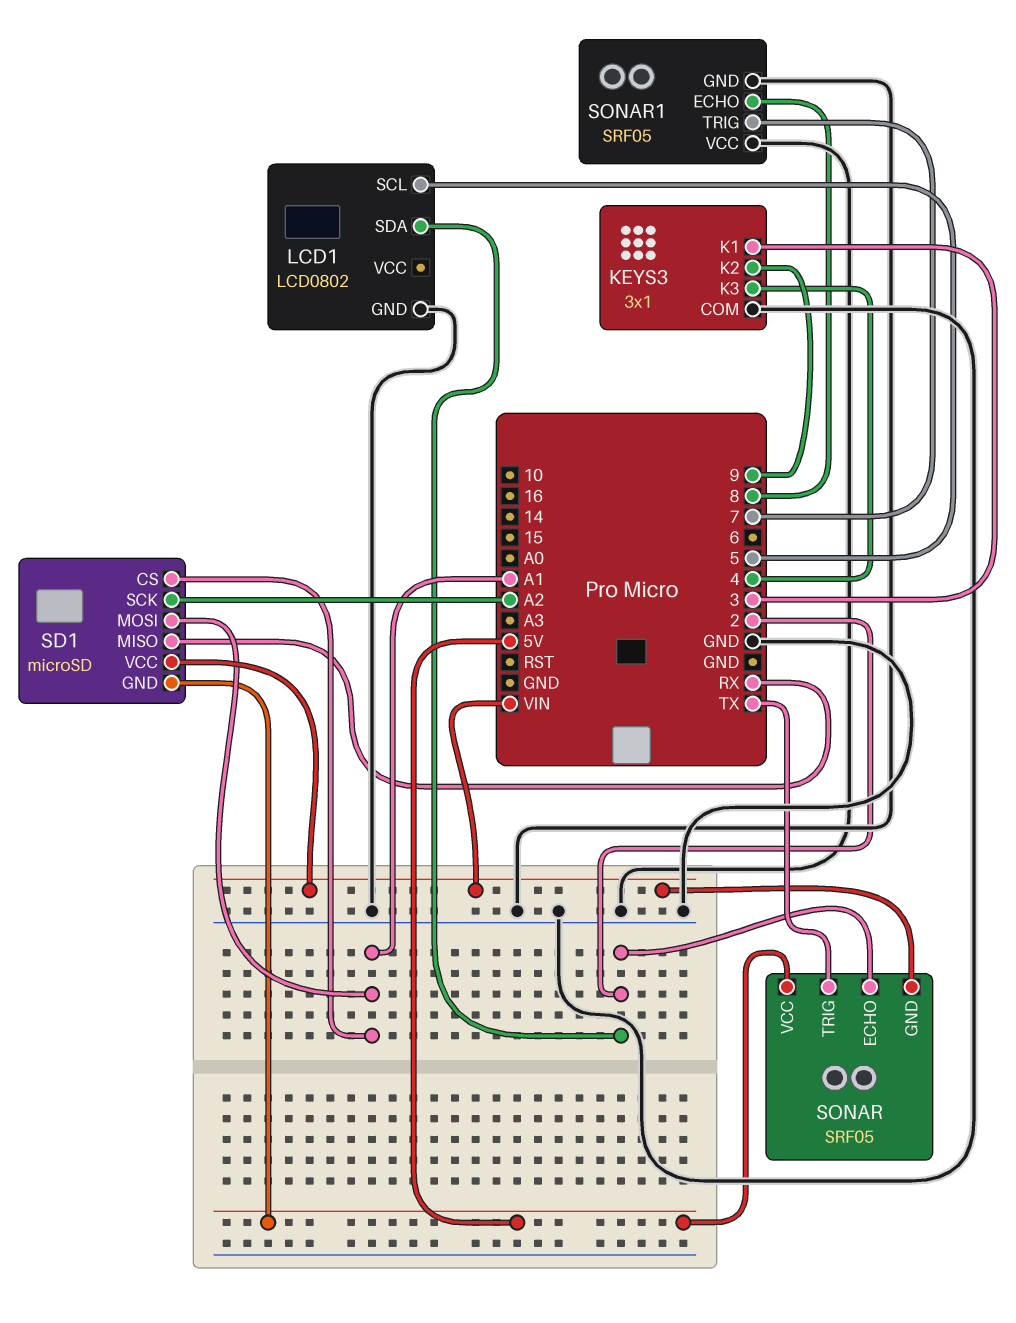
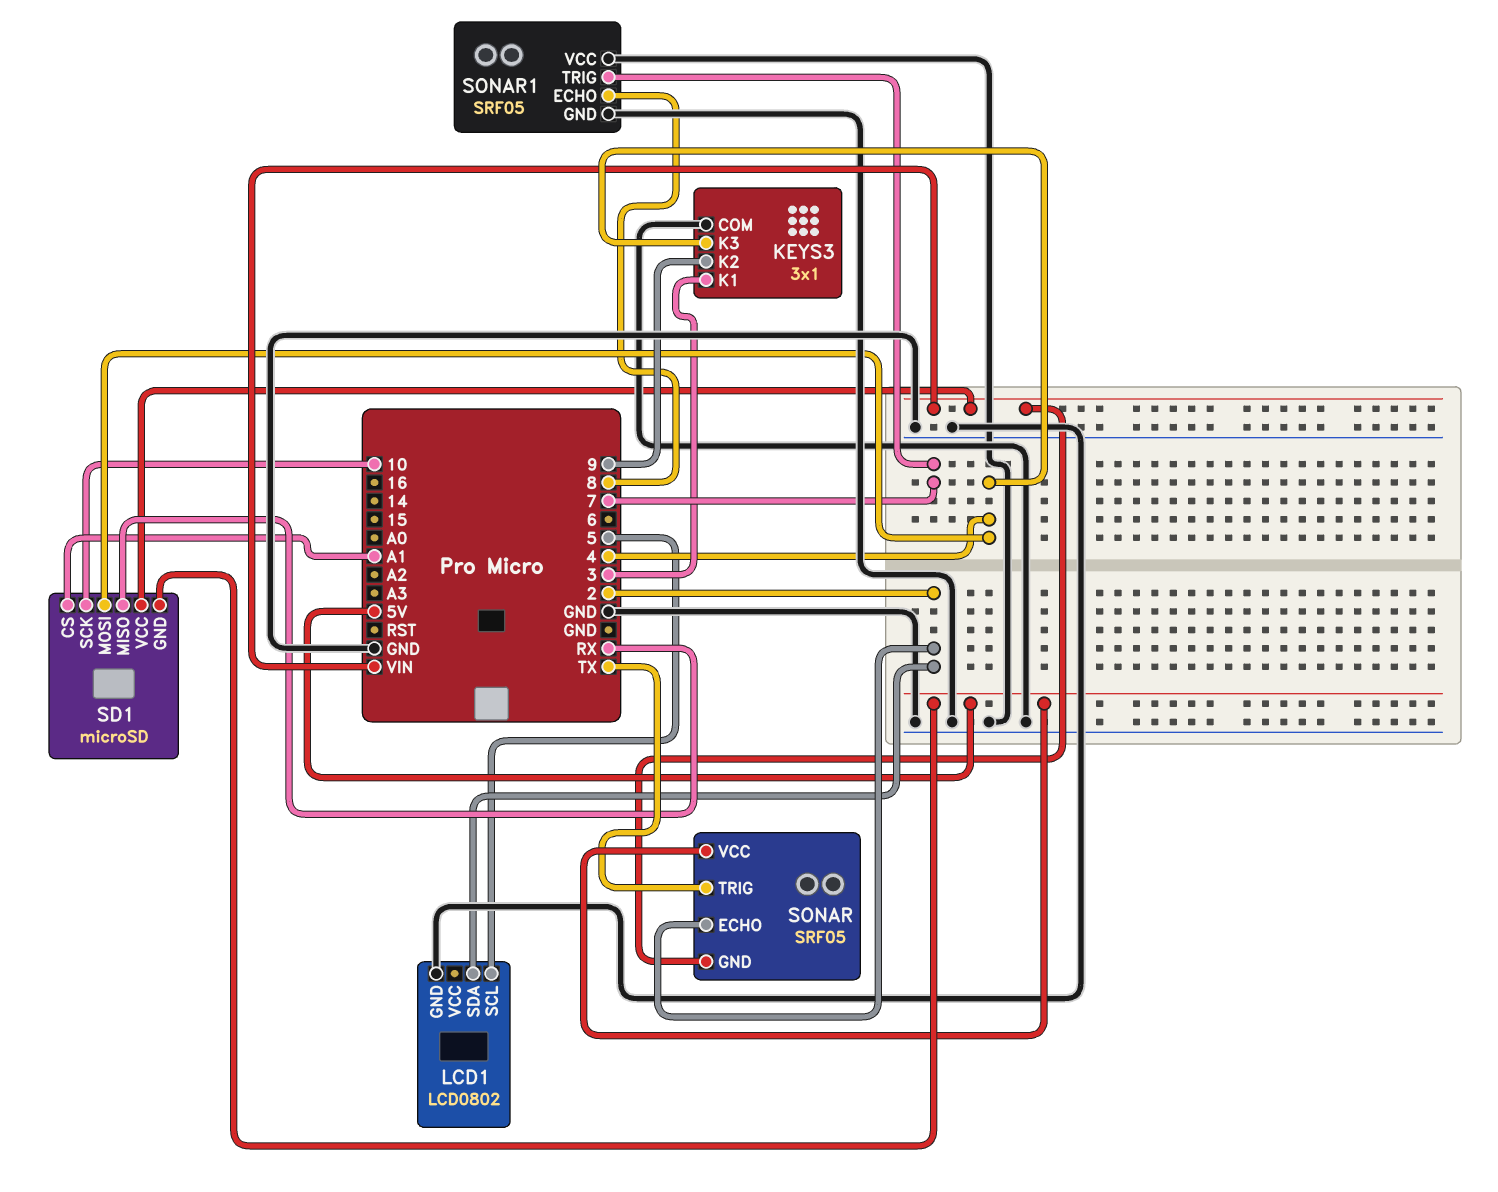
SD1 pin MOSI: A1 -> 4
SD1 pin SCK: A2 -> 10

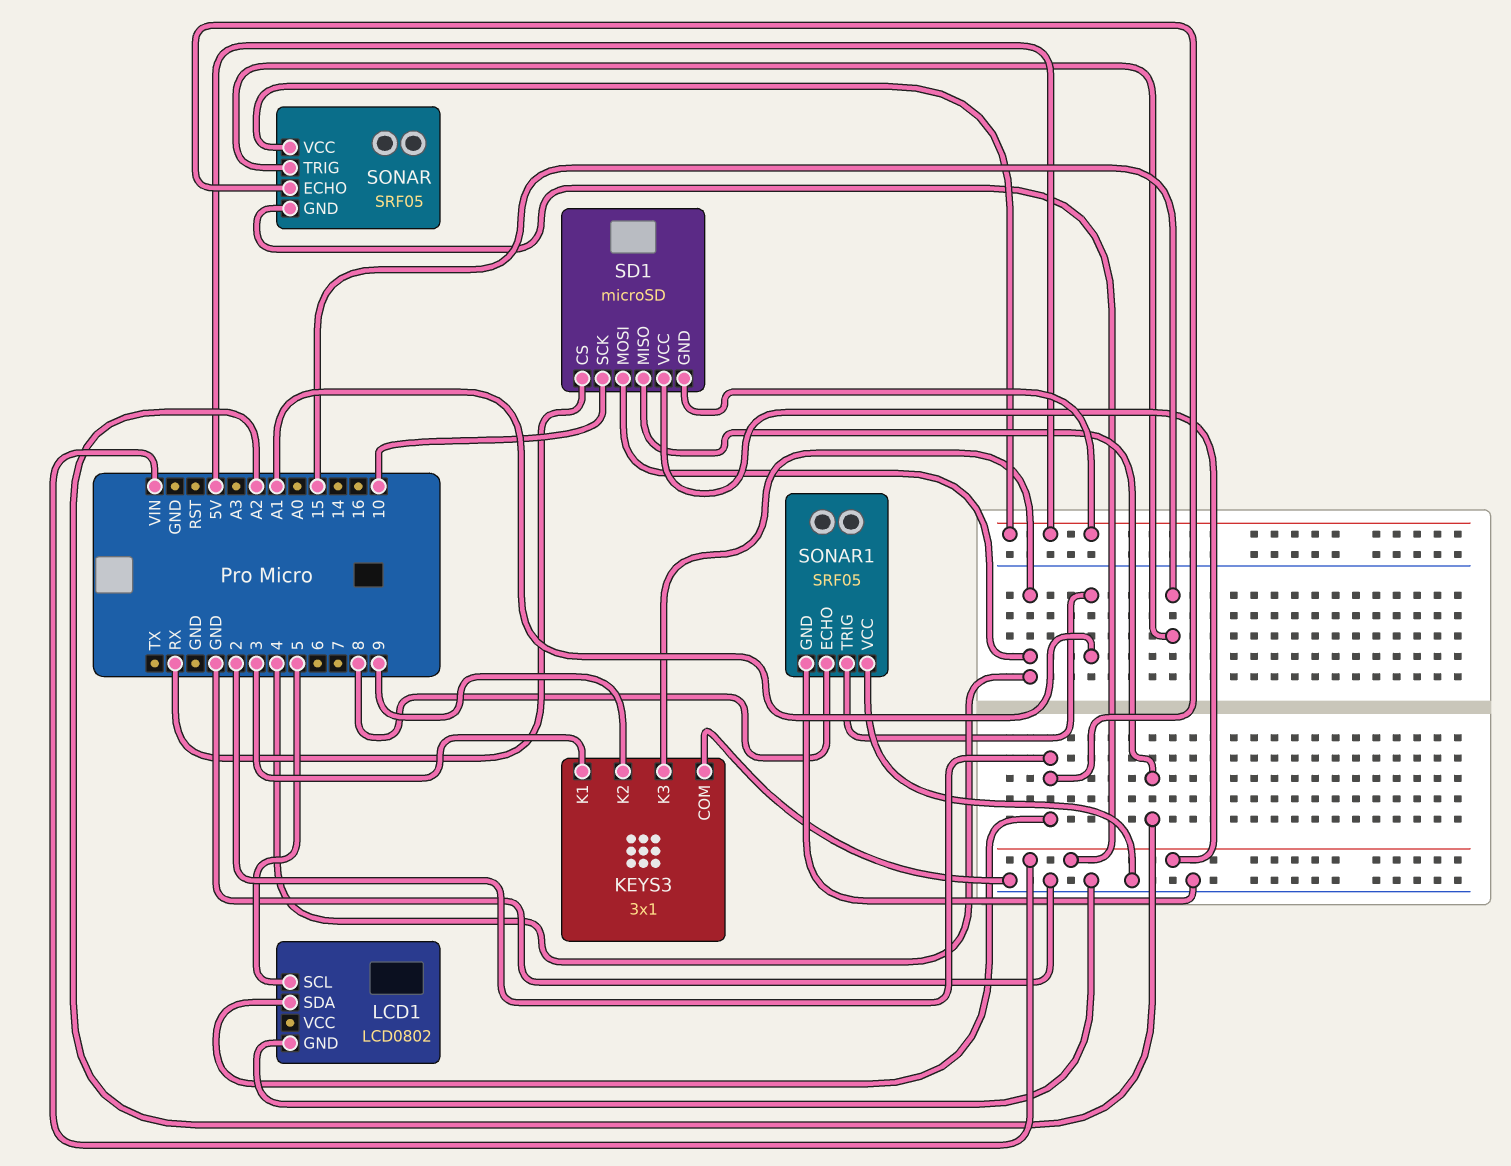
SD1 pin CS: A1 -> RX
SD1 pin MISO: RX -> A2
SONAR pin TRIG: TX -> 15
SONAR1 pin TRIG: 7 -> A1

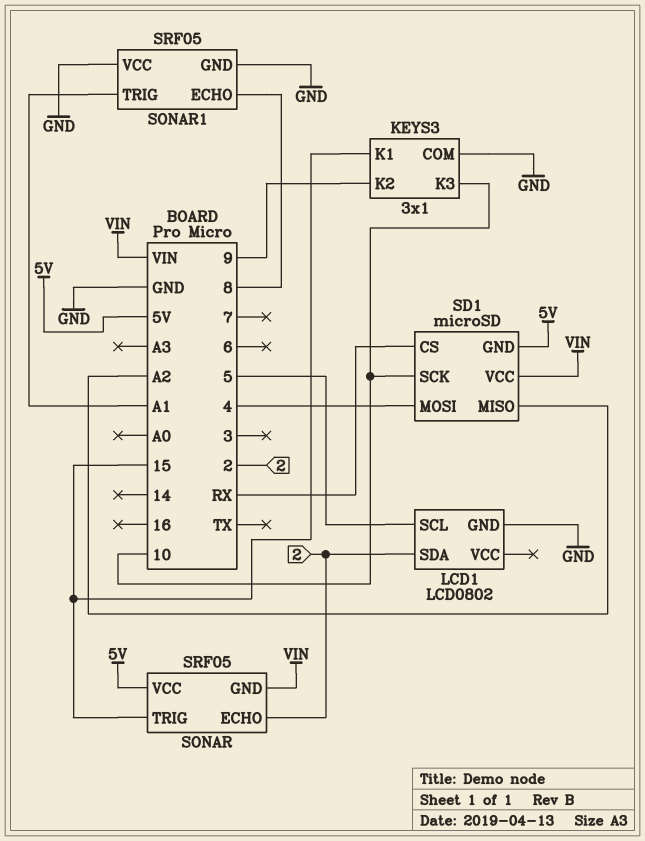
KEYS3 pin K1: 3 -> 15
KEYS3 pin K3: 4 -> 10

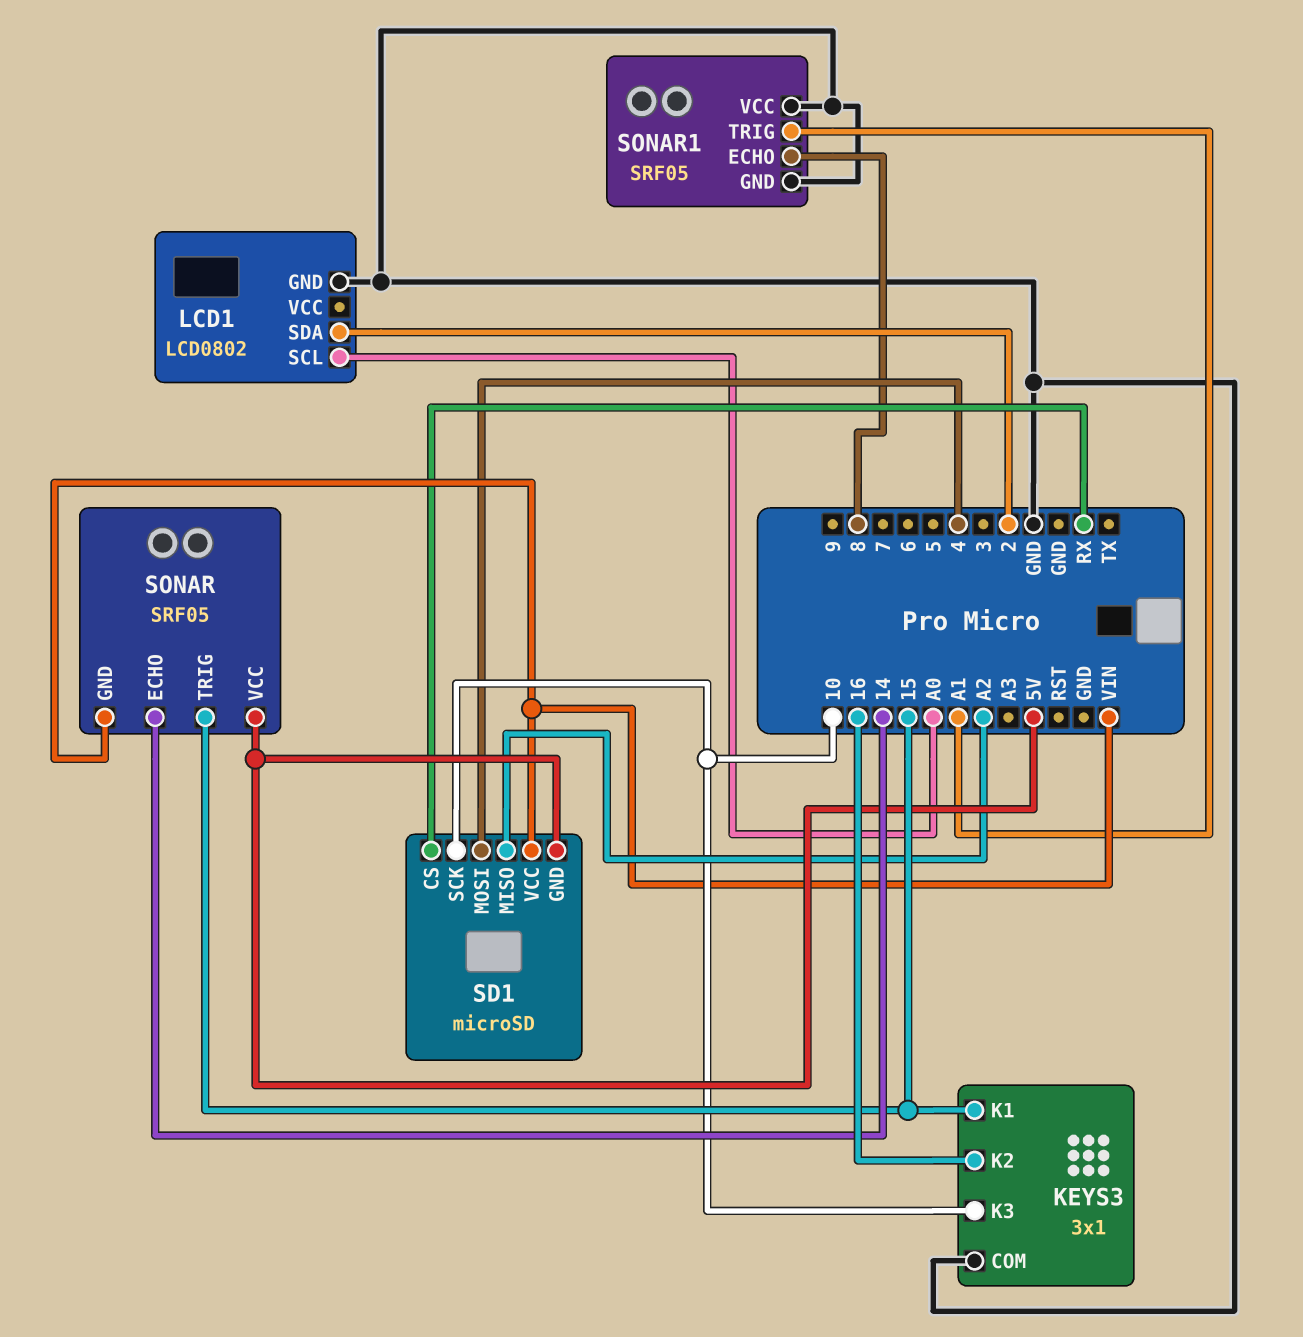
KEYS3 pin K2: 9 -> 16
LCD1 pin SCL: 5 -> A0
SONAR pin ECHO: 2 -> 14

